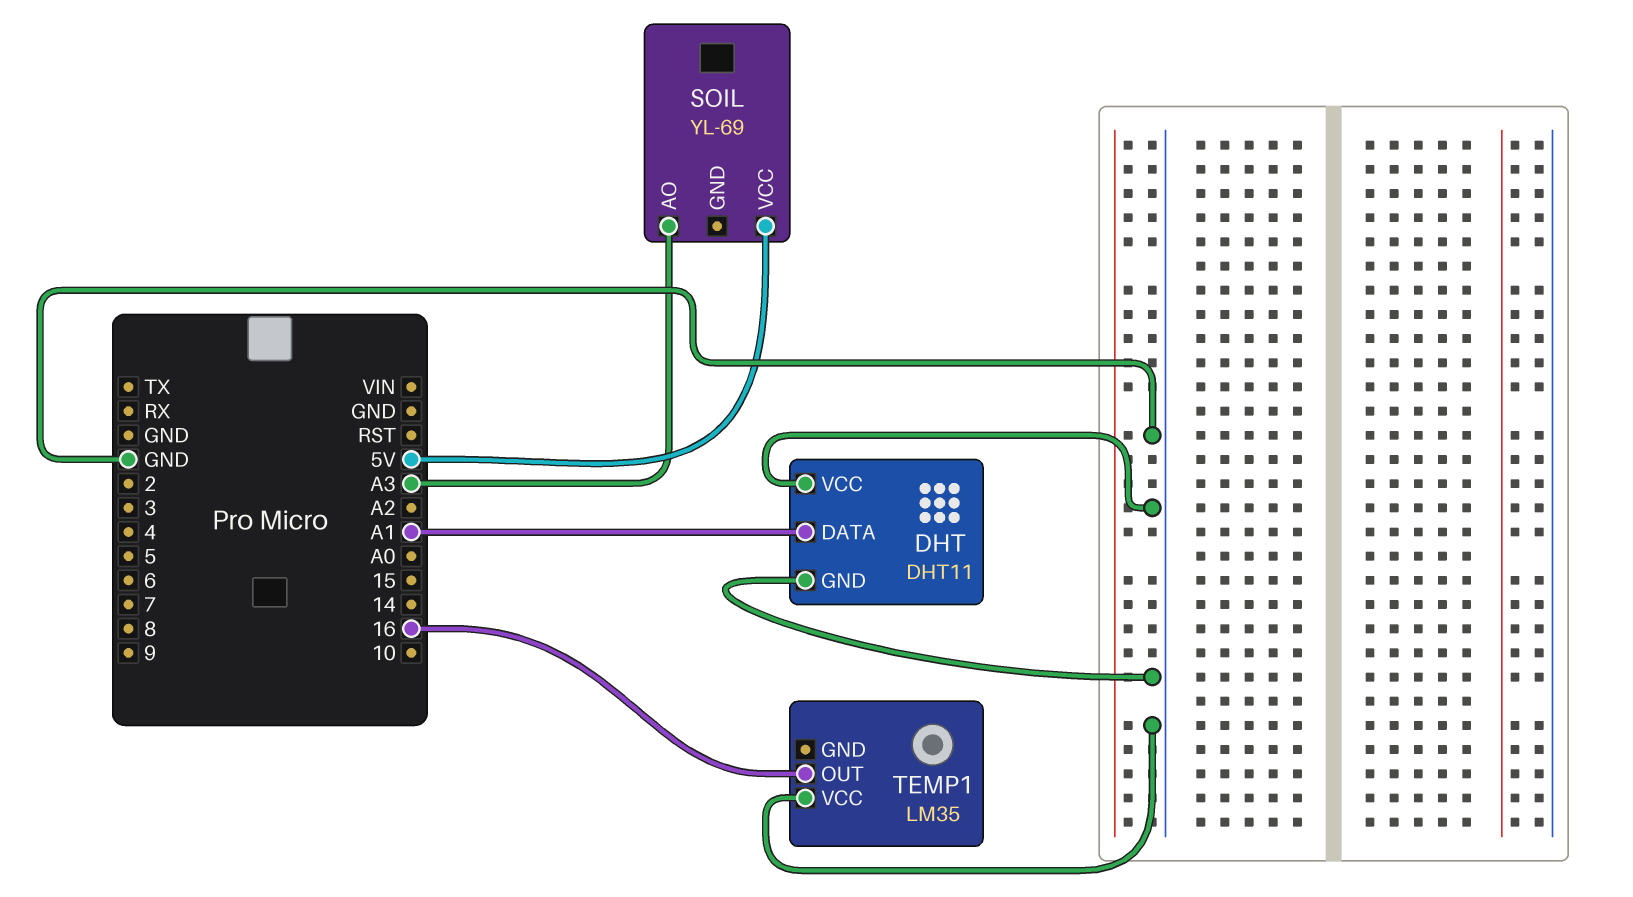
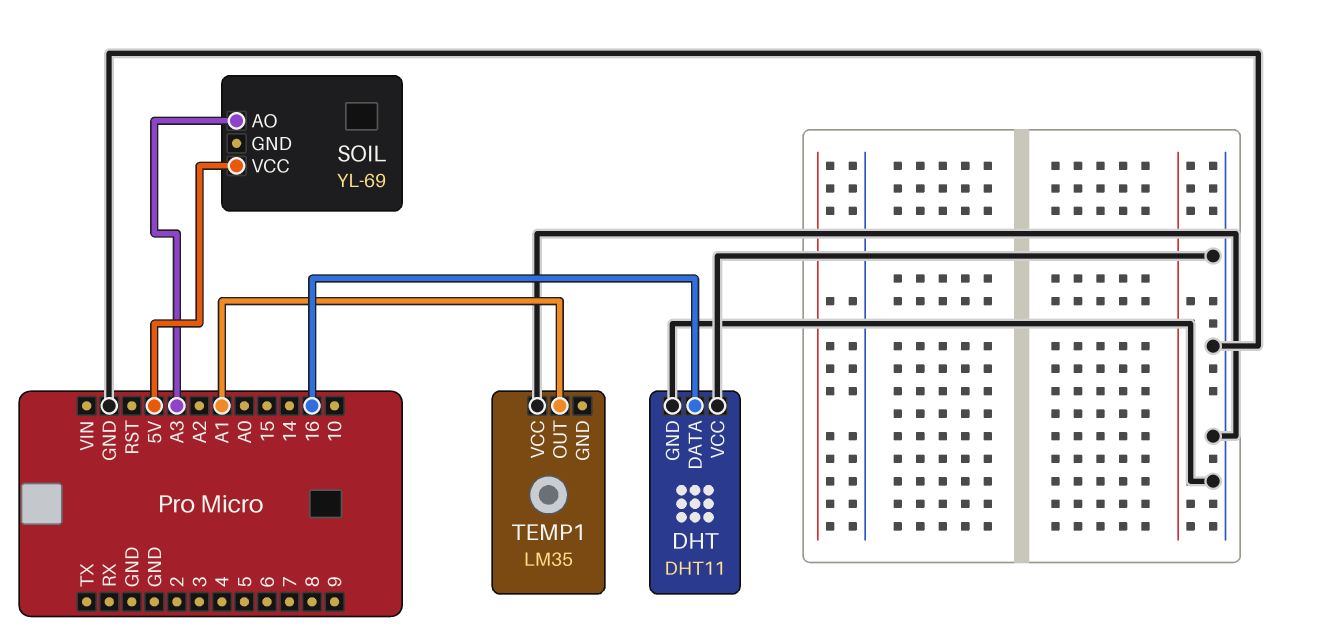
DHT pin DATA: A1 -> 16
TEMP1 pin OUT: 16 -> A1

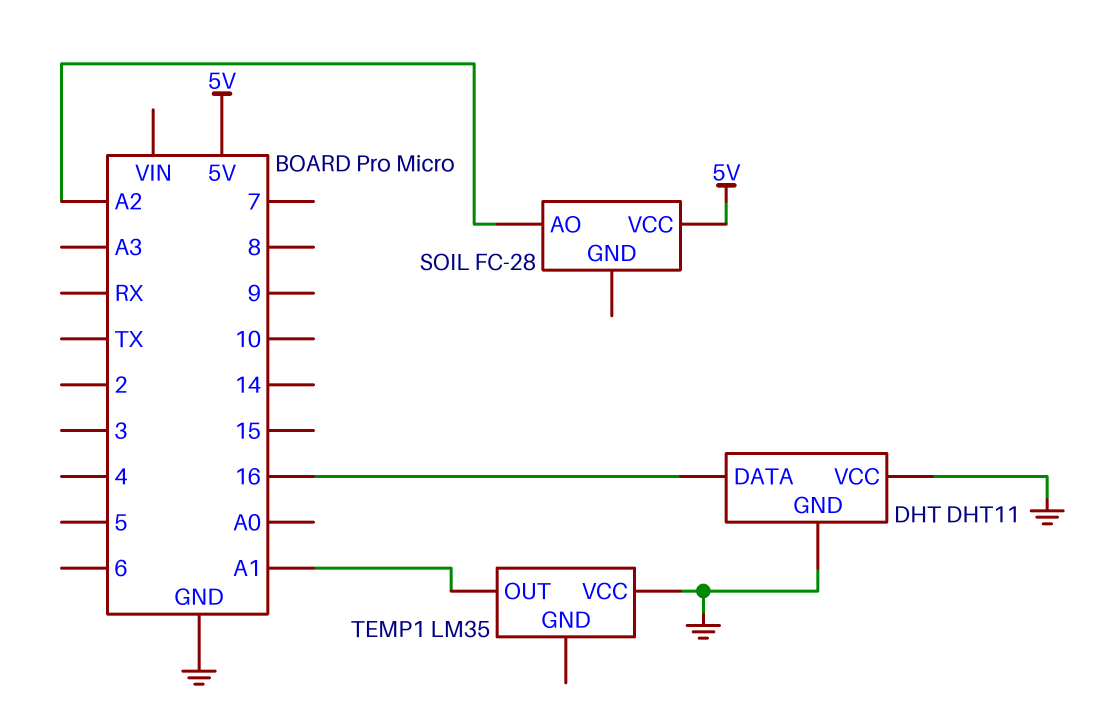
SOIL: YL-69 -> FC-28
SOIL pin AO: A3 -> A2

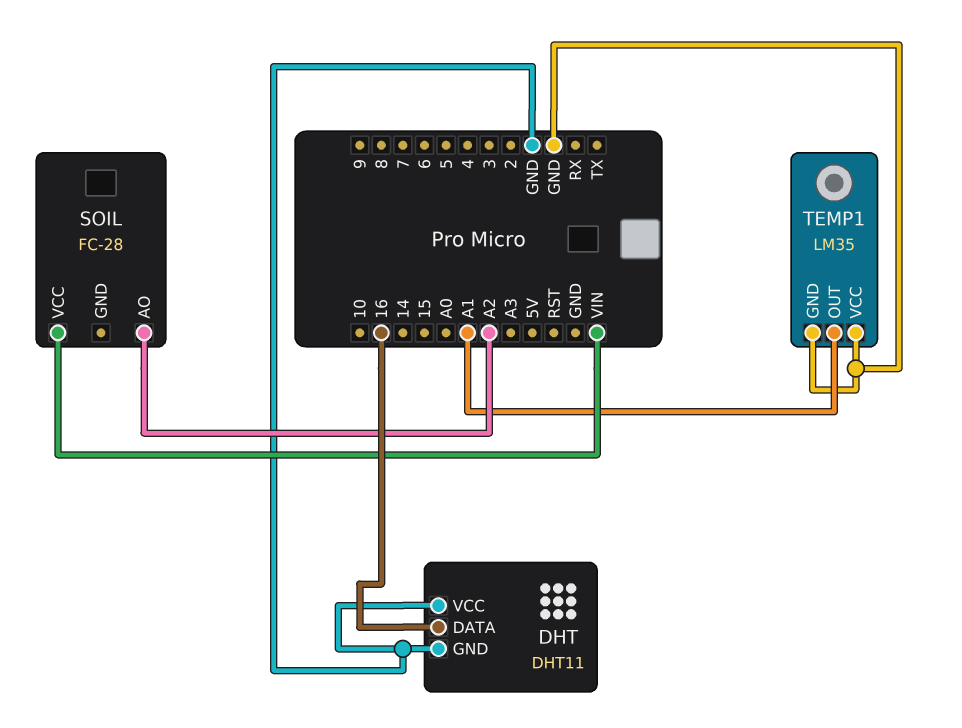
SOIL pin VCC: 5V -> VIN
TEMP1 pin GND: none -> GND

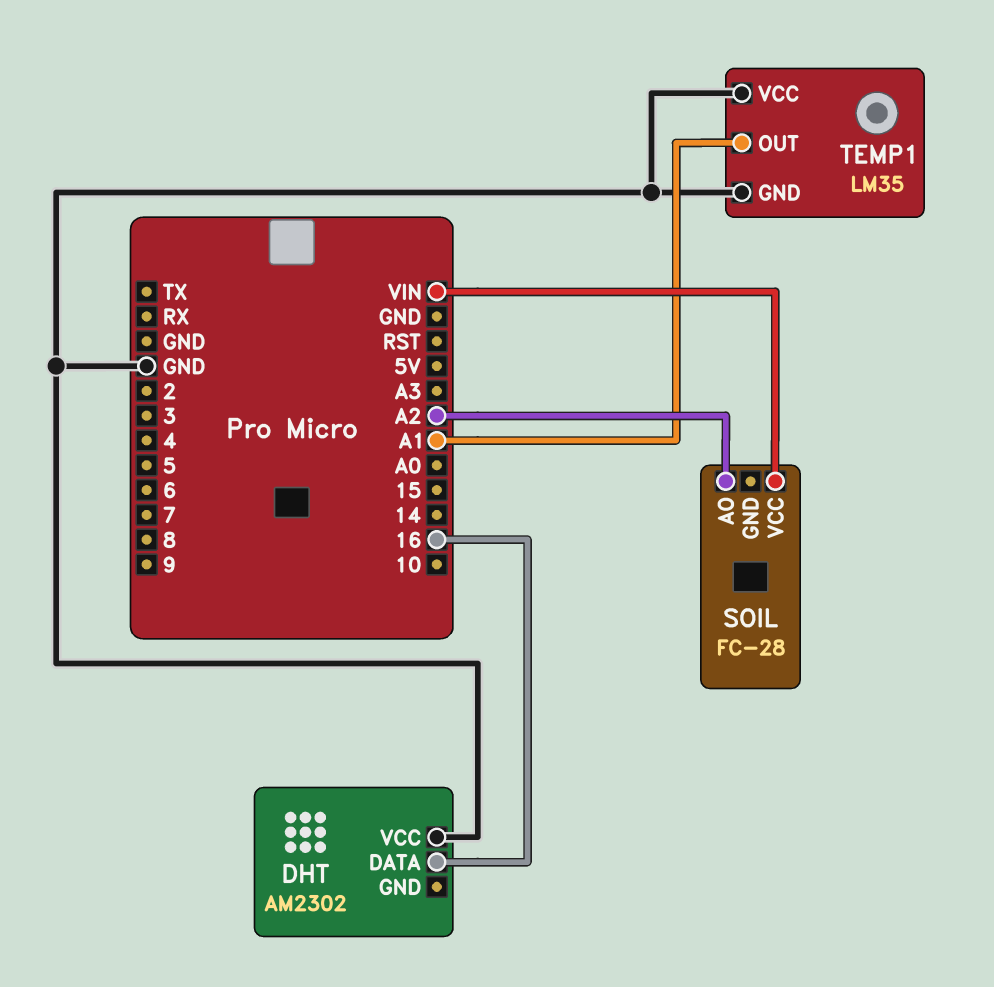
DHT: DHT11 -> AM2302
DHT pin GND: GND -> none

